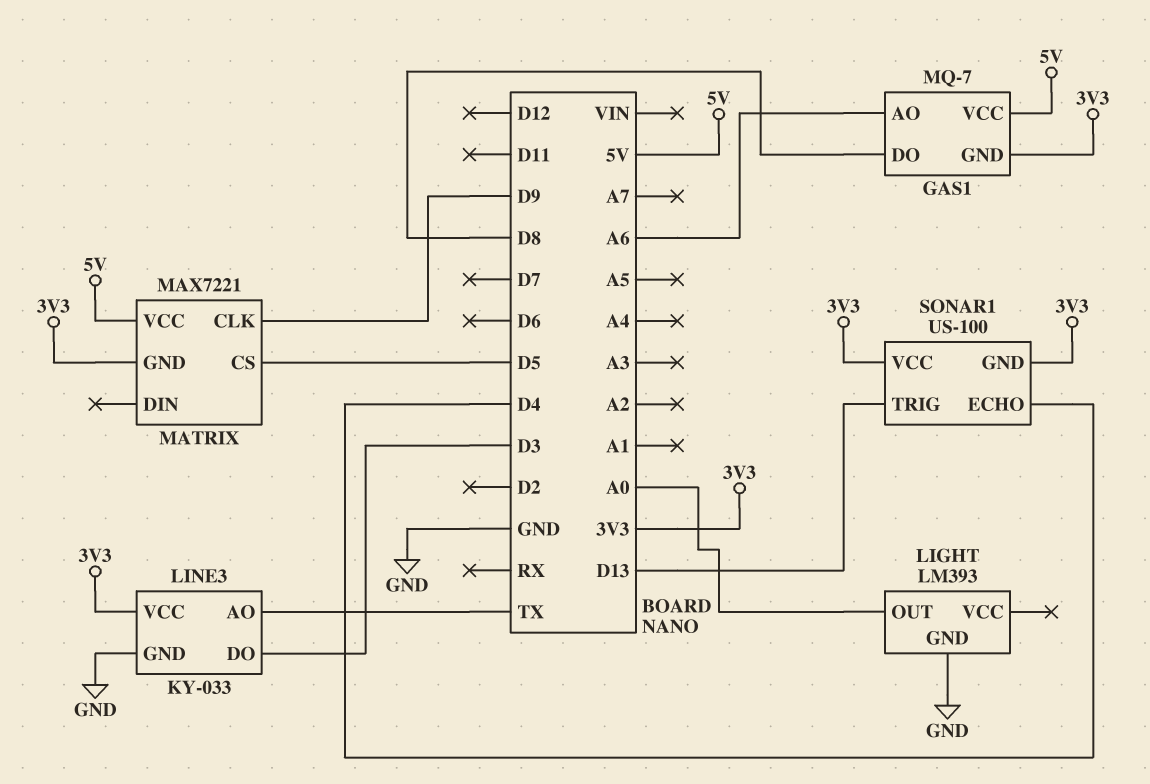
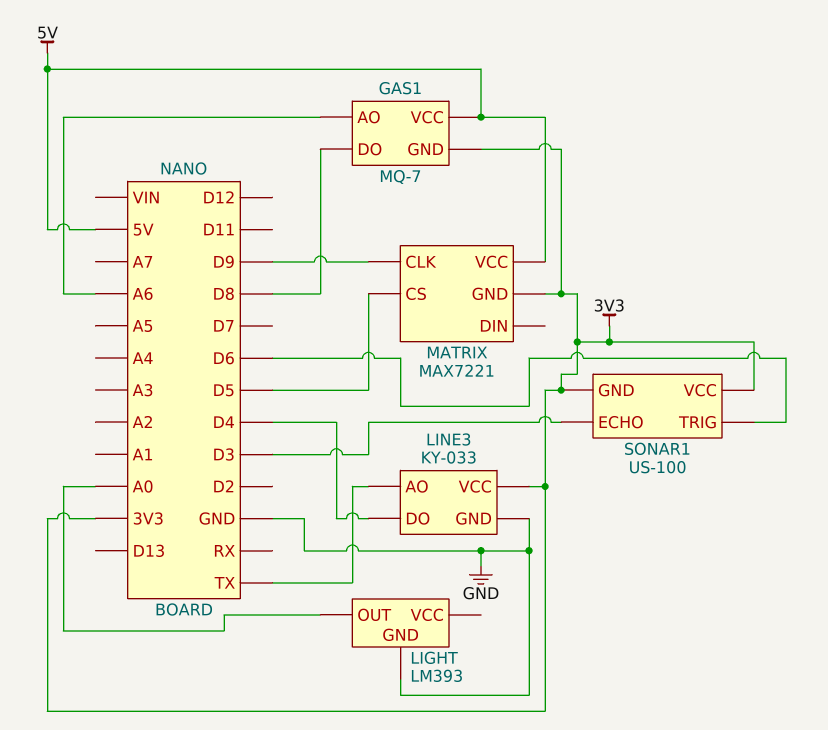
LINE3 pin DO: D3 -> D4
SONAR1 pin ECHO: D4 -> D3
SONAR1 pin TRIG: D13 -> D6

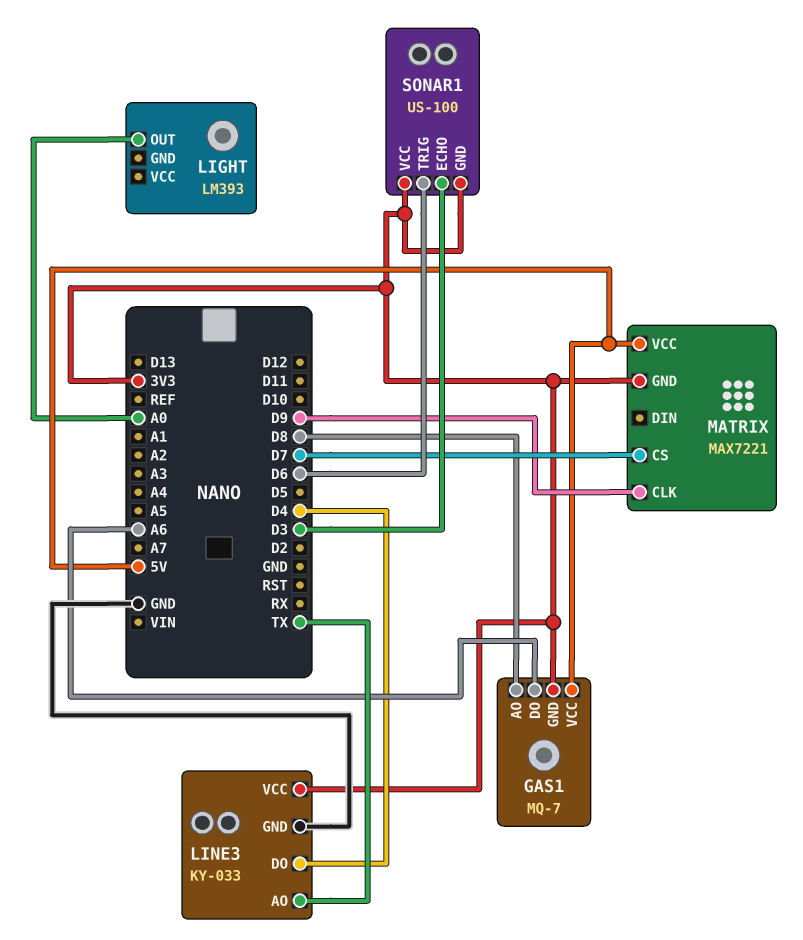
GAS1 pin AO: A6 -> D8
GAS1 pin DO: D8 -> A6
LIGHT pin GND: GND -> none
MATRIX pin CS: D5 -> D7

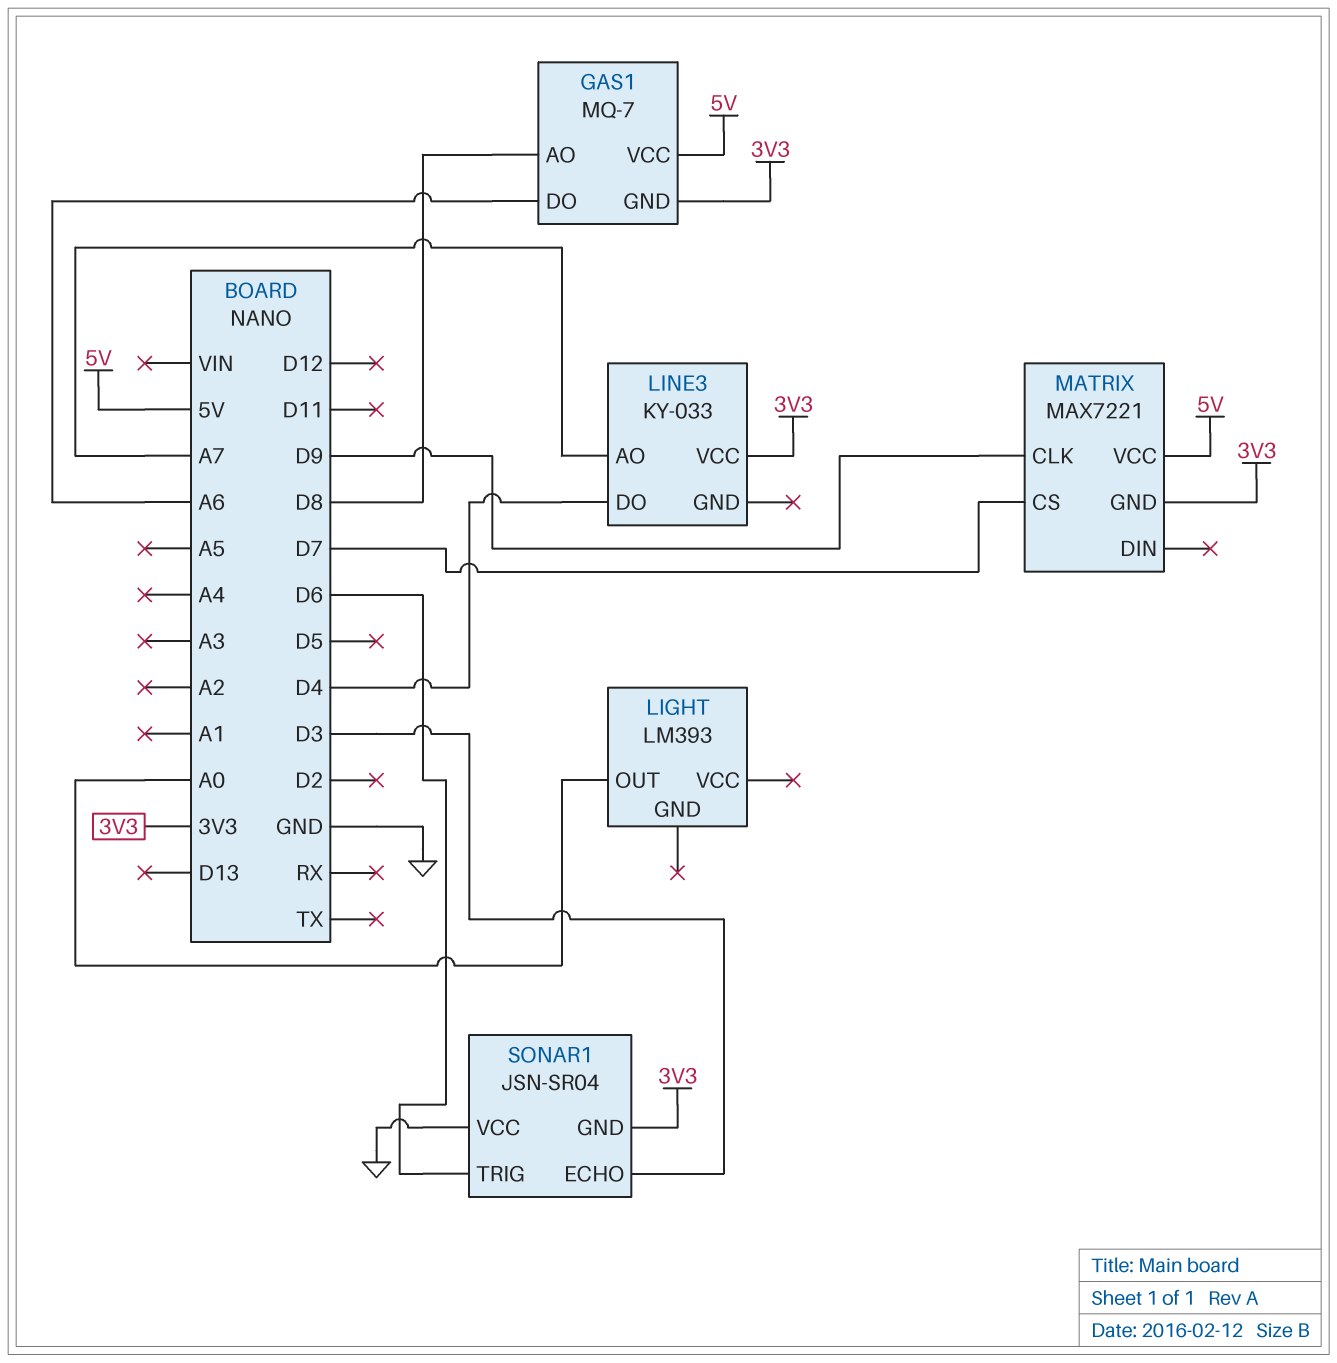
LINE3 pin AO: TX -> A7
LINE3 pin GND: GND -> none
SONAR1: US-100 -> JSN-SR04
SONAR1 pin VCC: 3V3 -> GND

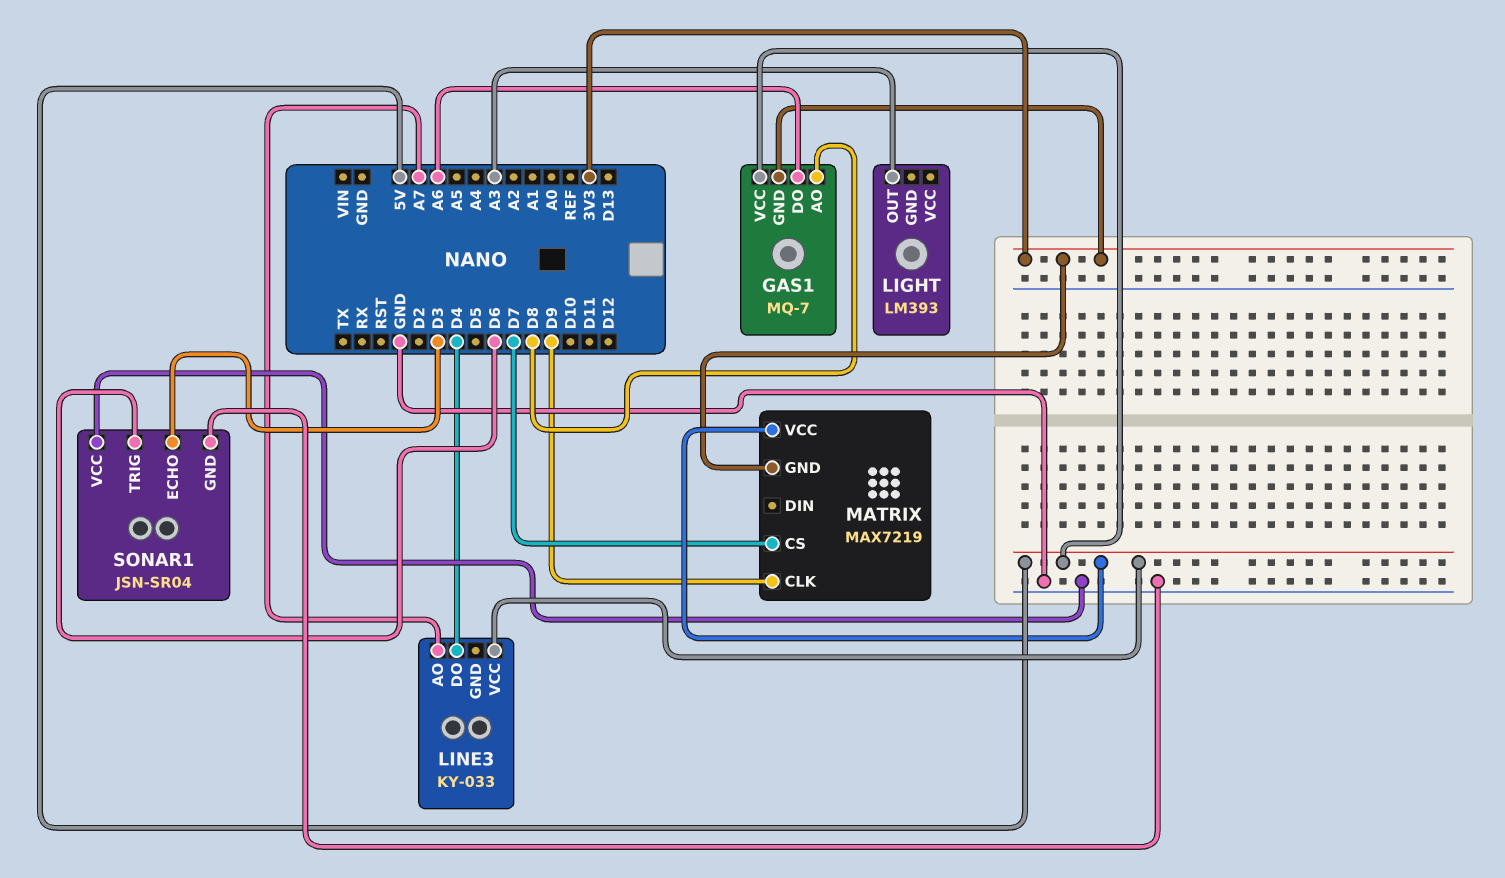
LIGHT pin OUT: A0 -> A3
LINE3 pin VCC: 3V3 -> 5V
MATRIX: MAX7221 -> MAX7219
SONAR1 pin GND: 3V3 -> GND

